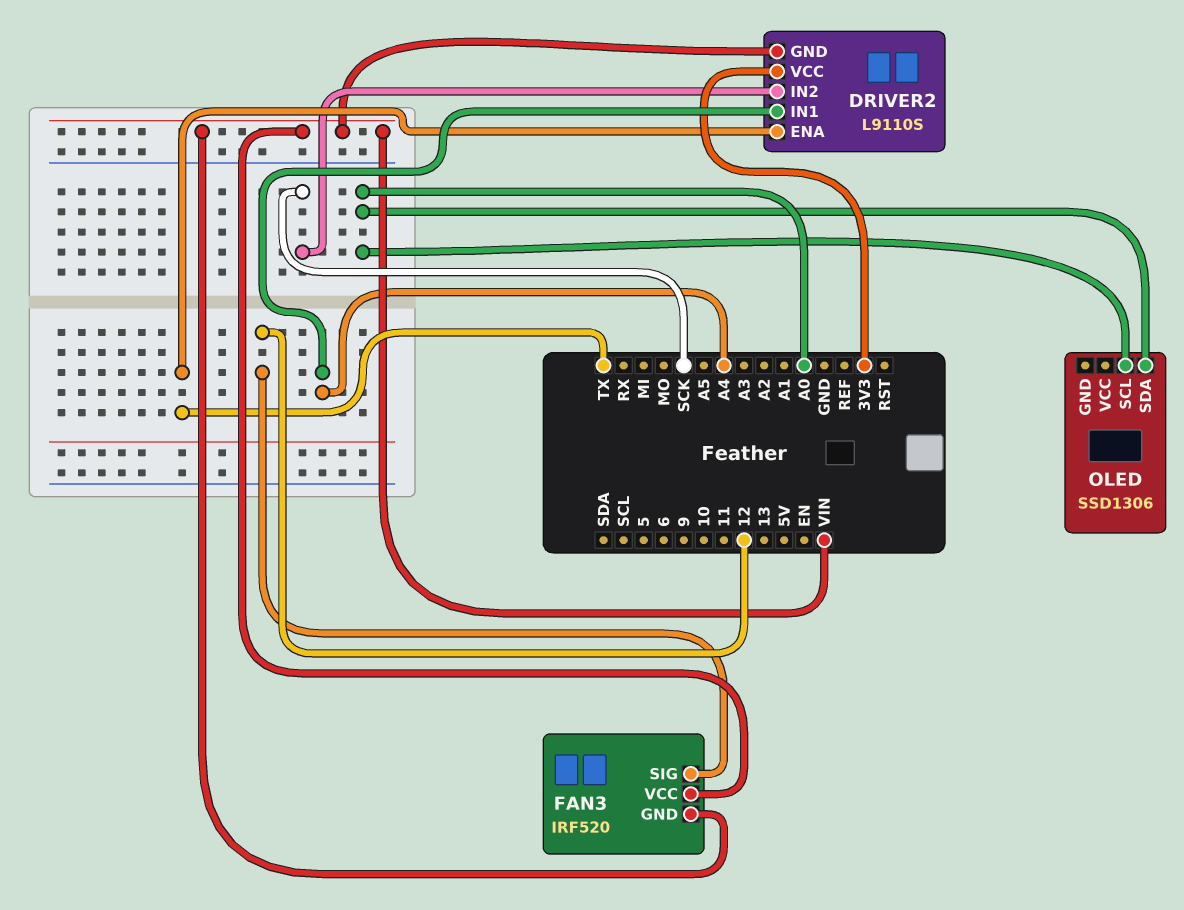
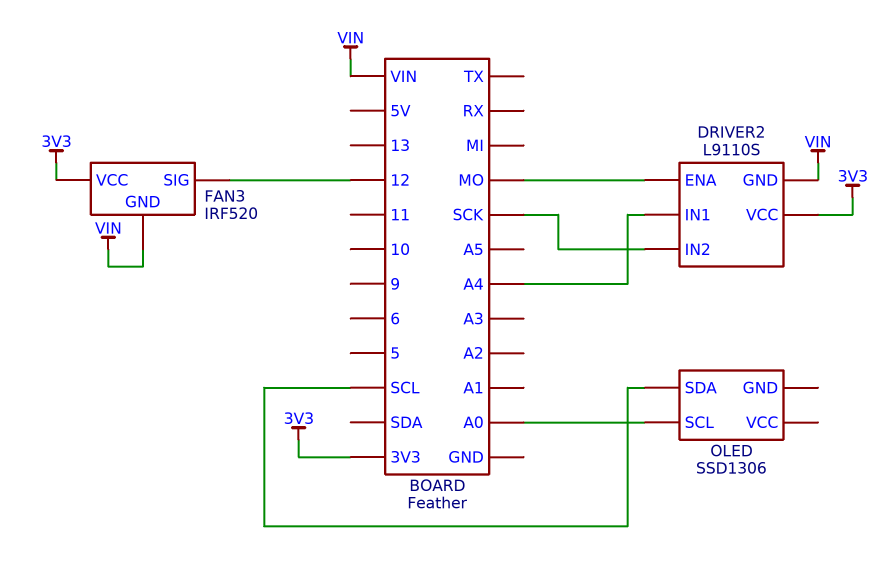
DRIVER2 pin ENA: TX -> MO
FAN3 pin VCC: VIN -> 3V3
OLED pin SDA: A0 -> SCL

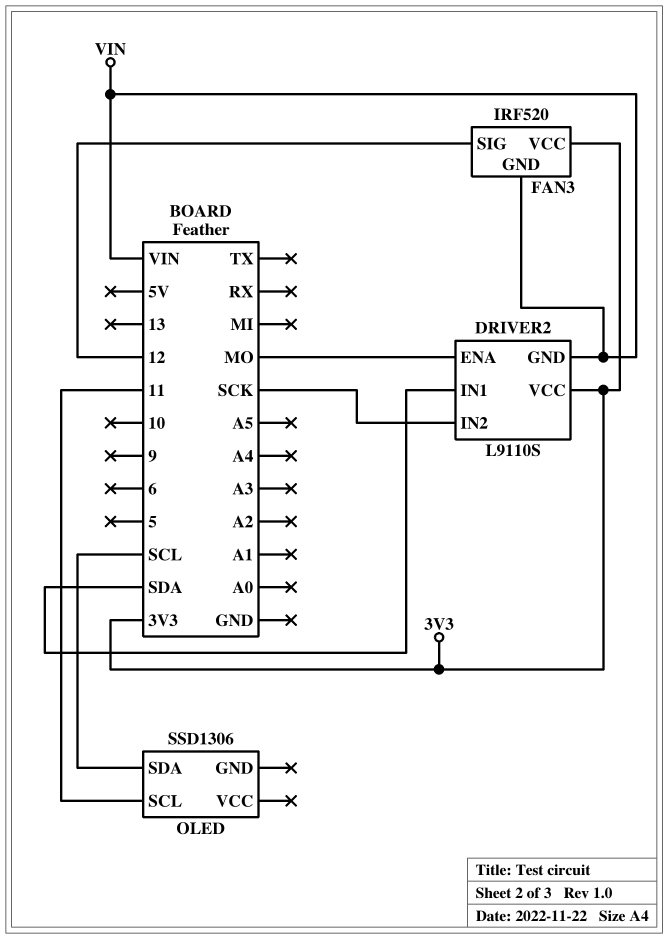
DRIVER2 pin IN1: A4 -> SDA
OLED pin SCL: A0 -> 11

